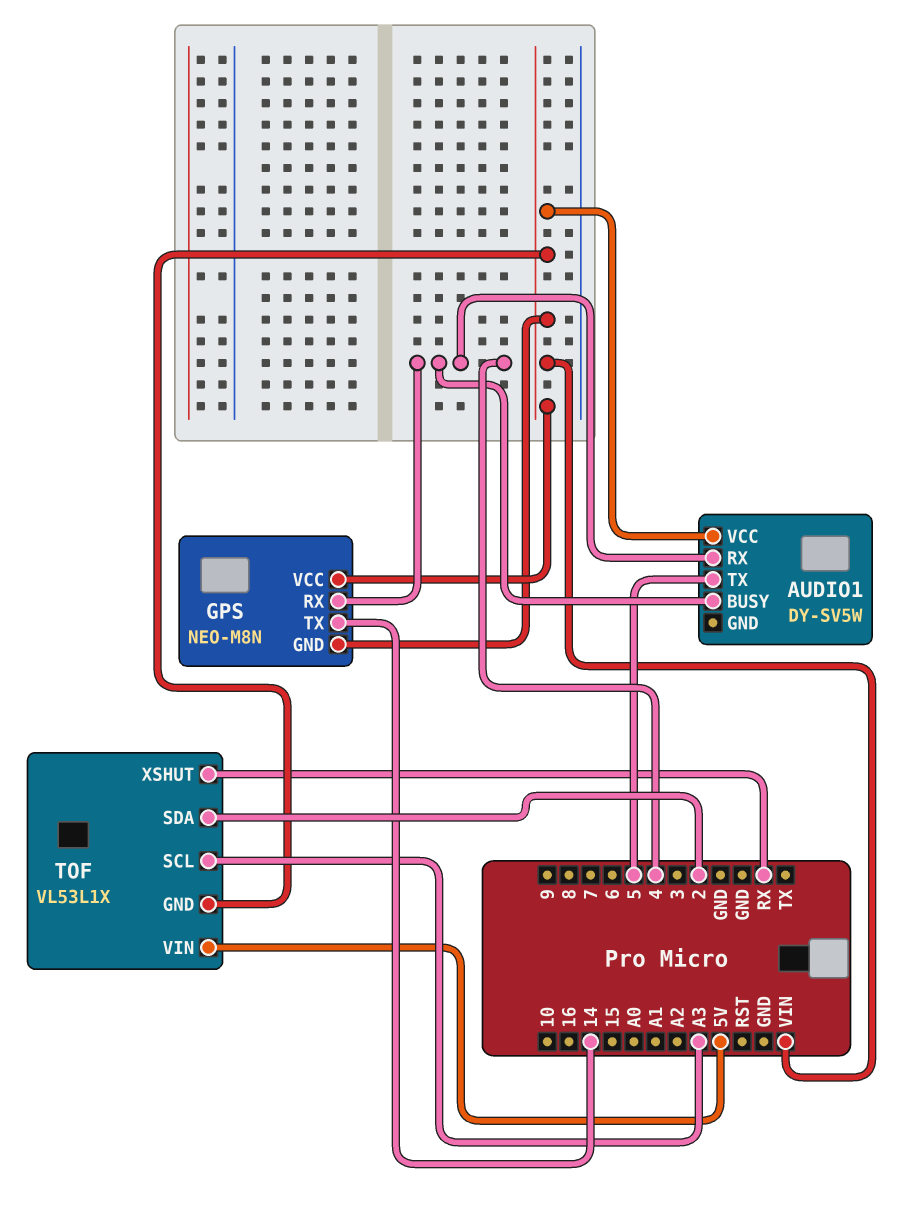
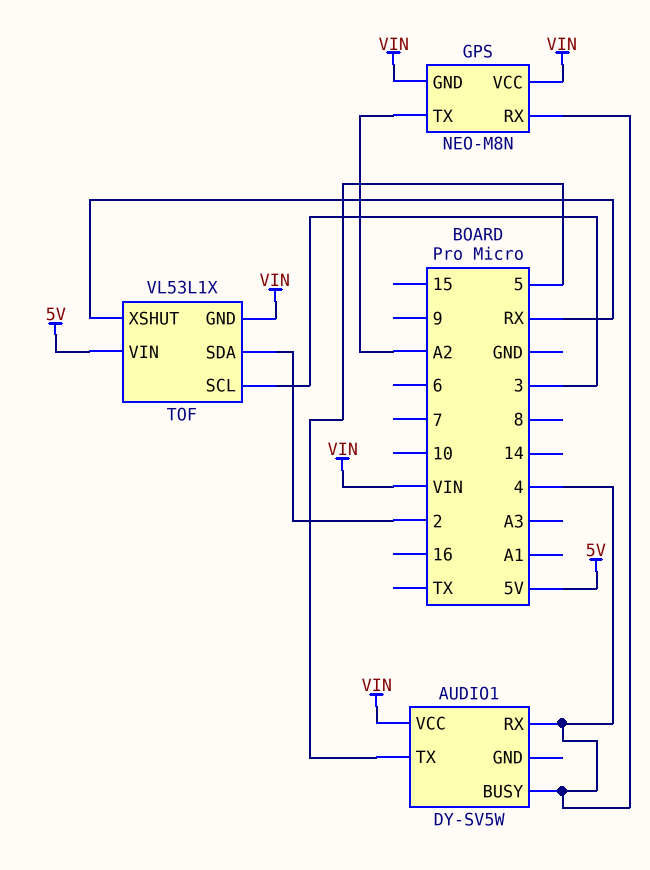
GPS pin TX: 14 -> A2
TOF pin SCL: A3 -> 3

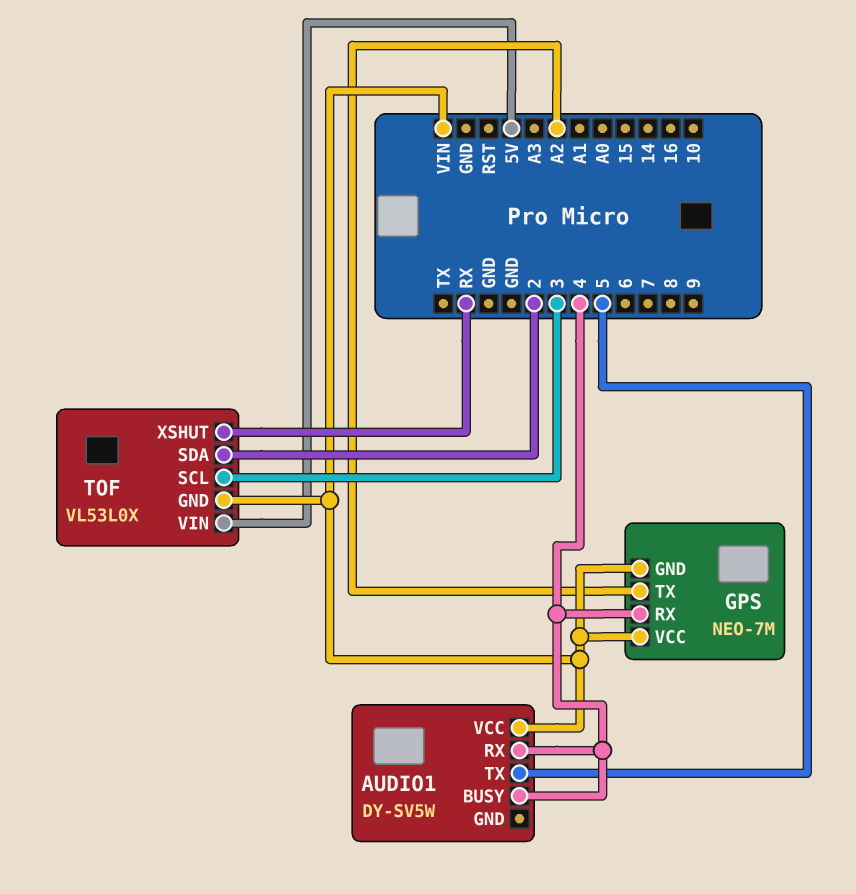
GPS: NEO-M8N -> NEO-7M
TOF: VL53L1X -> VL53L0X

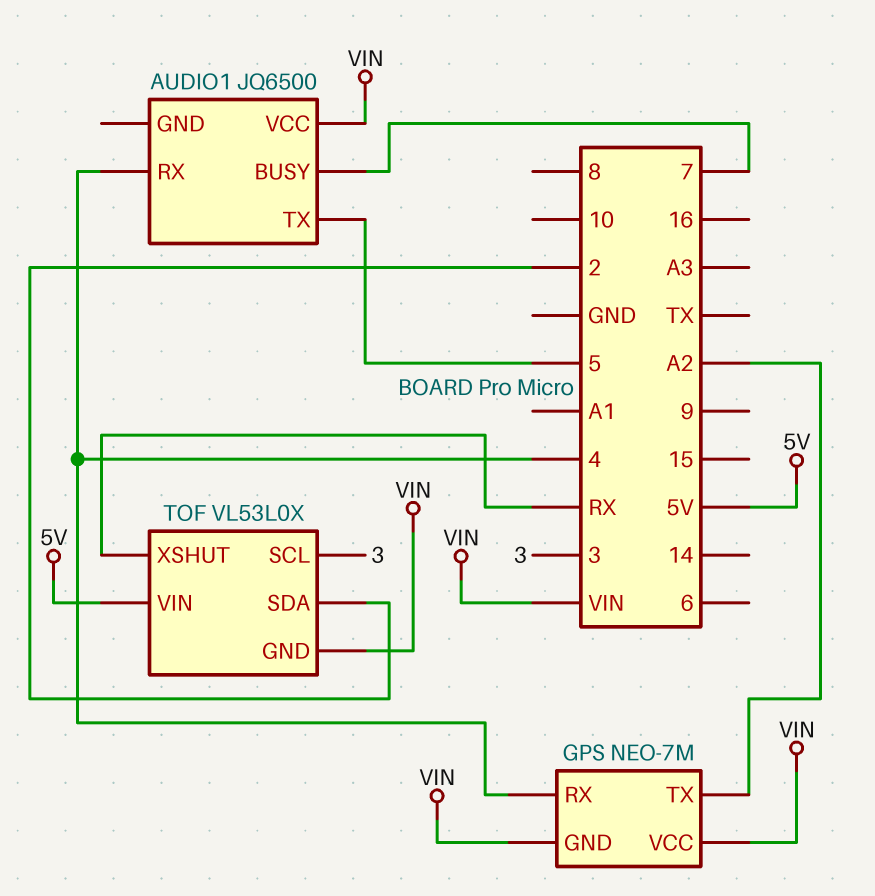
AUDIO1: DY-SV5W -> JQ6500
AUDIO1 pin BUSY: 4 -> 7

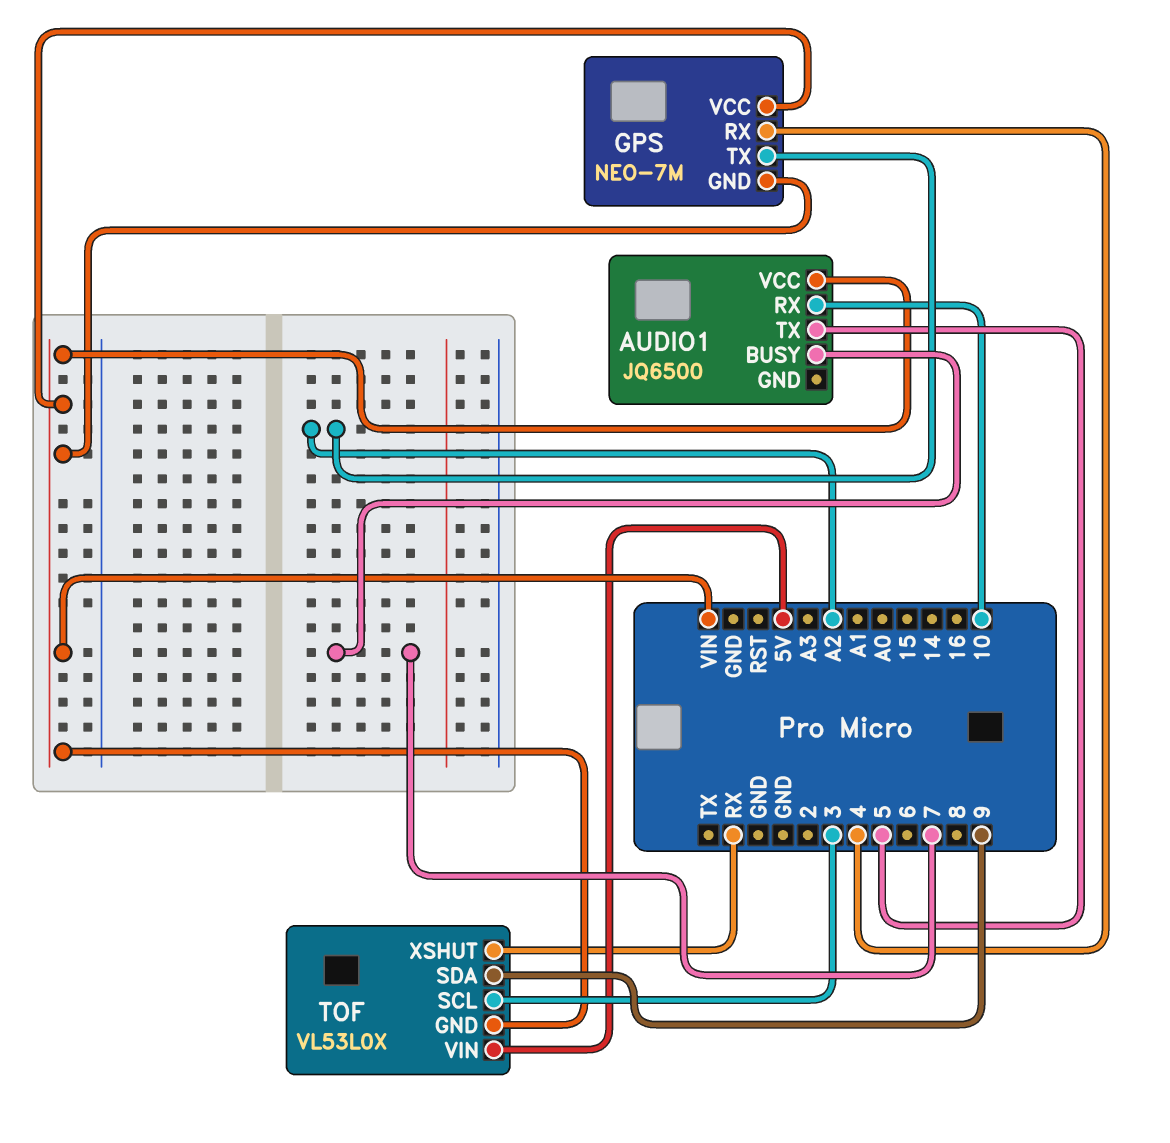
AUDIO1 pin RX: 4 -> 10
TOF pin SDA: 2 -> 9

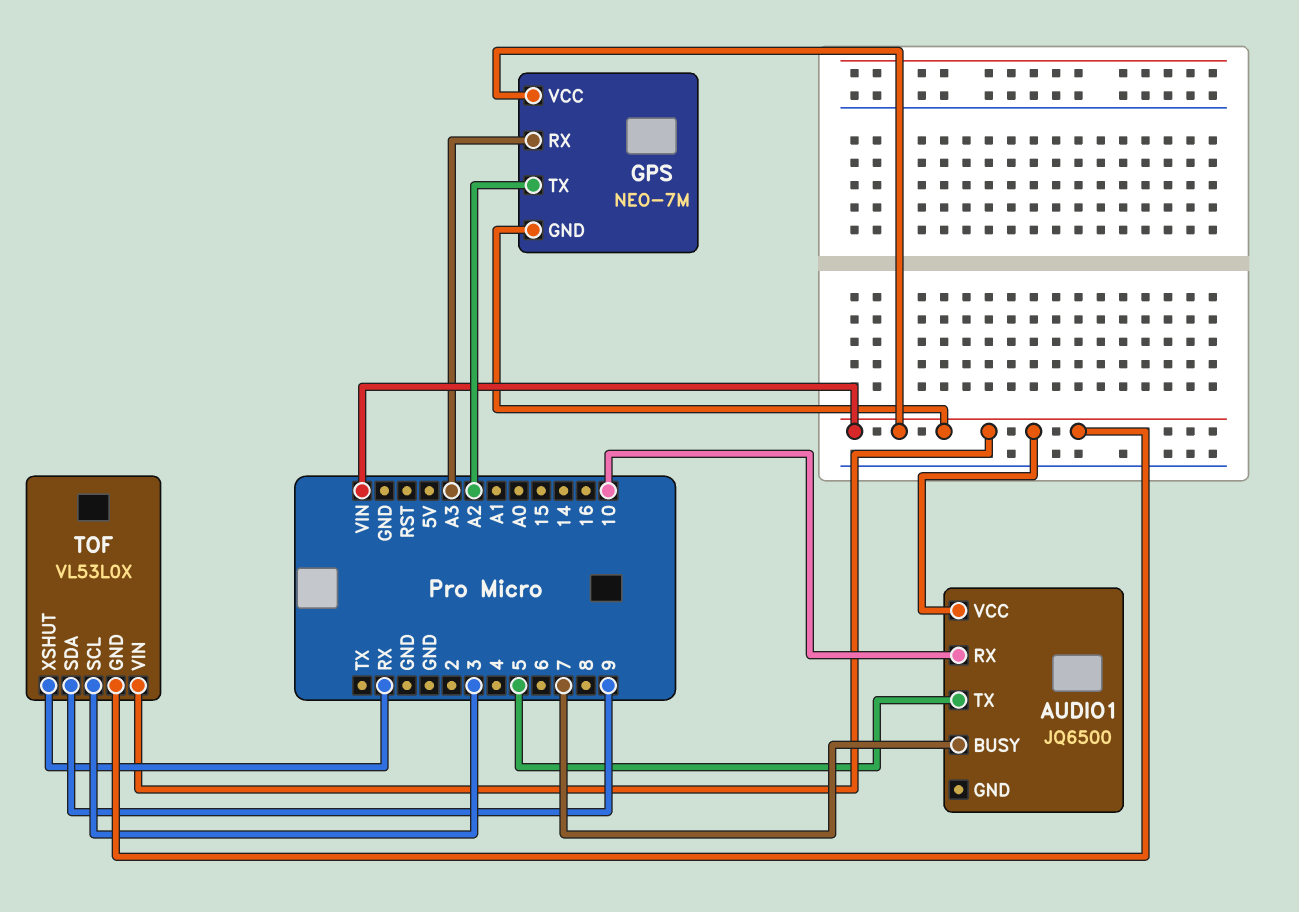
GPS pin RX: 4 -> A3
TOF pin VIN: 5V -> VIN

